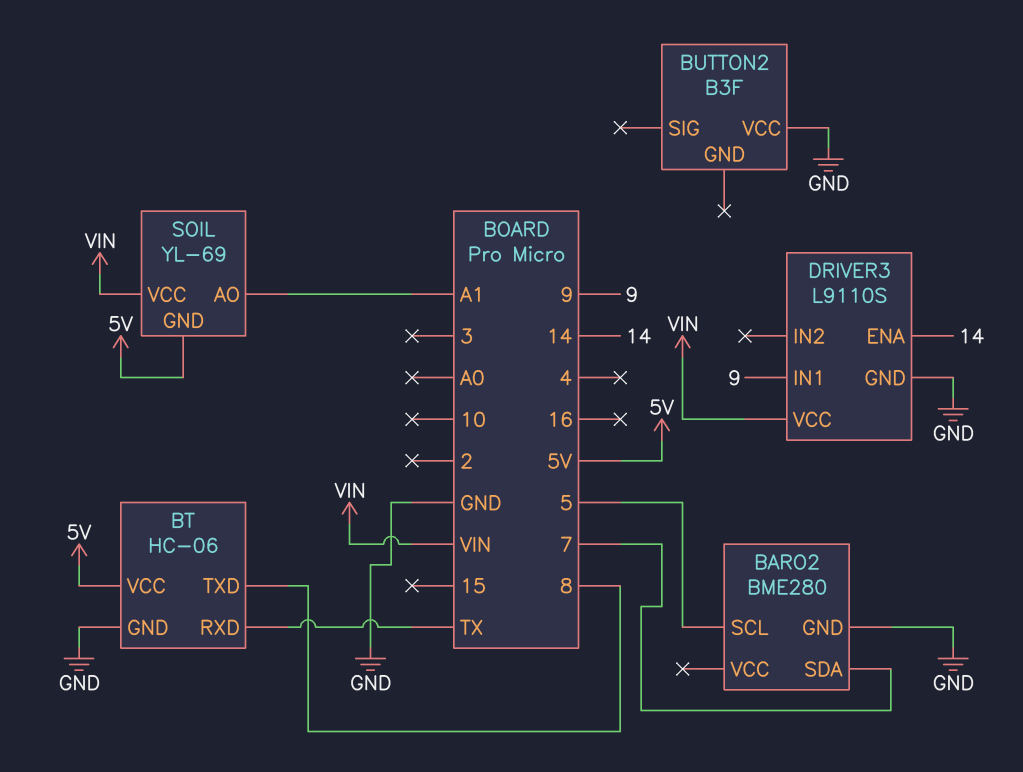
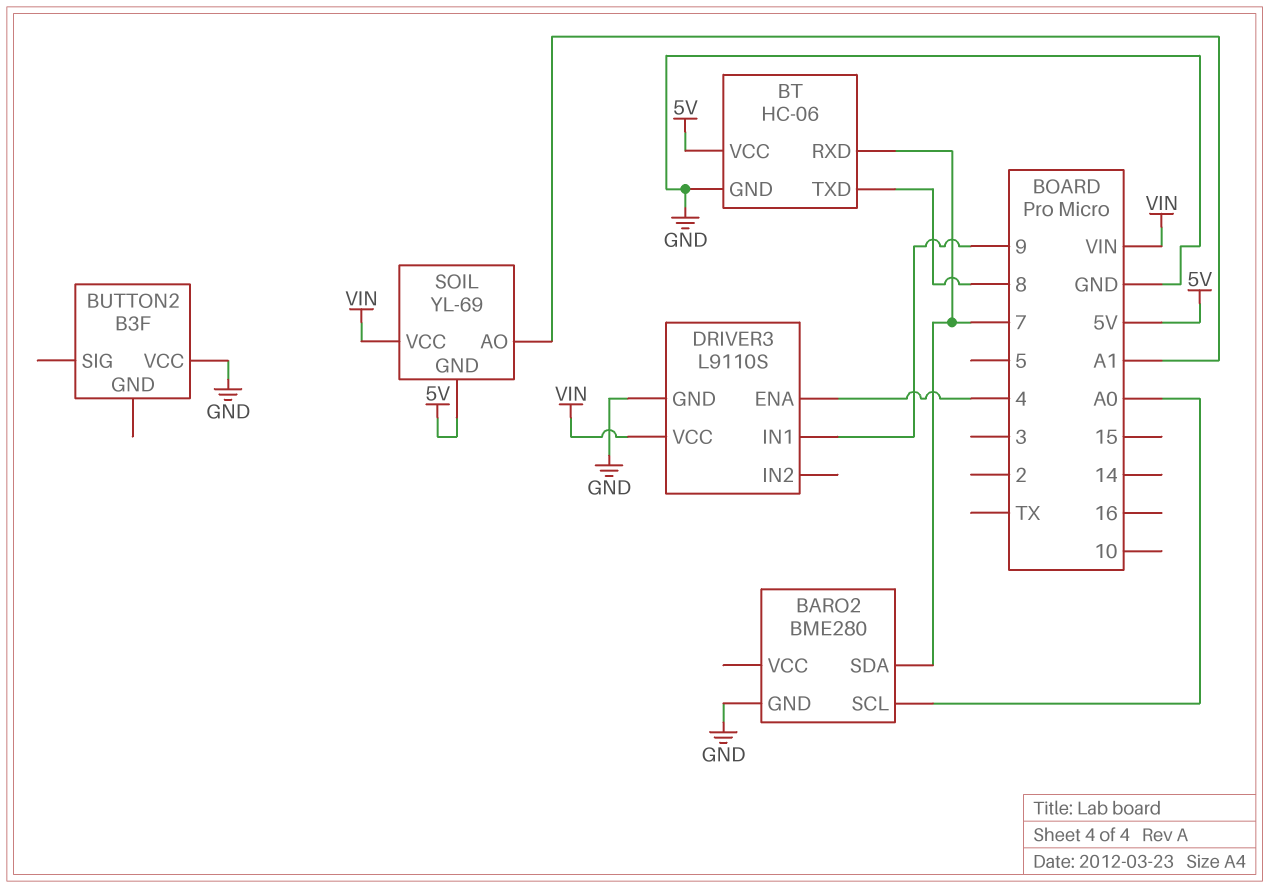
BARO2 pin SCL: 5 -> A0
BT pin RXD: TX -> 7
DRIVER3 pin ENA: 14 -> 4

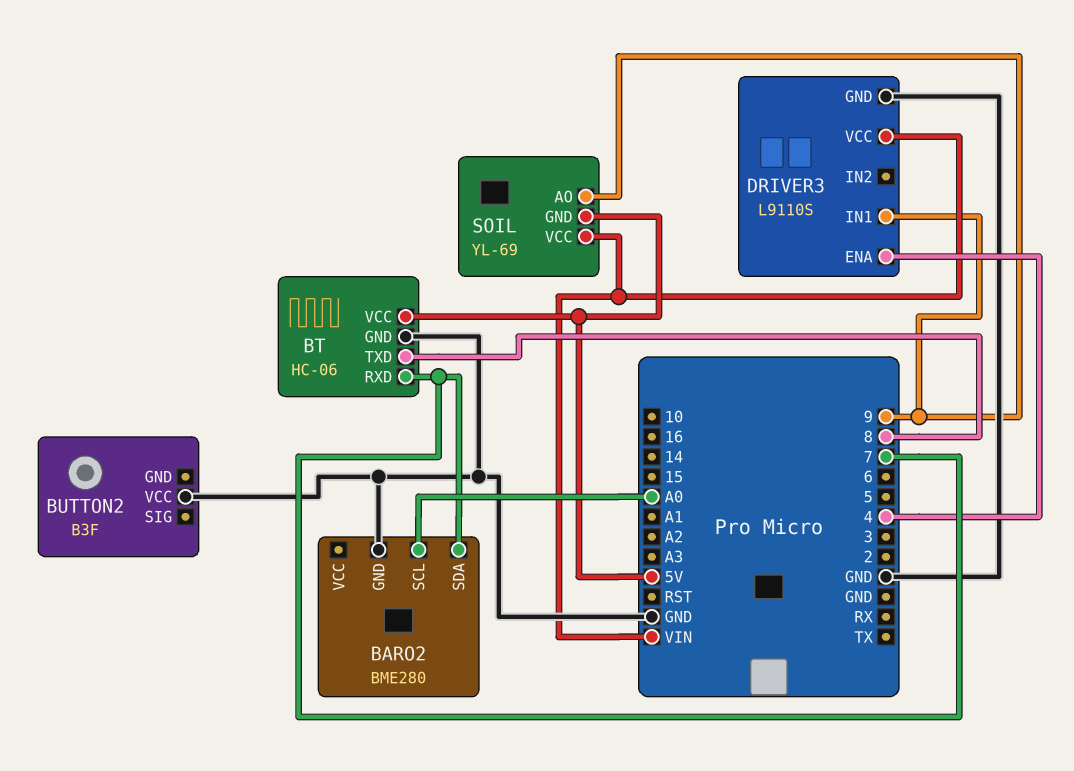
SOIL pin AO: A1 -> 9

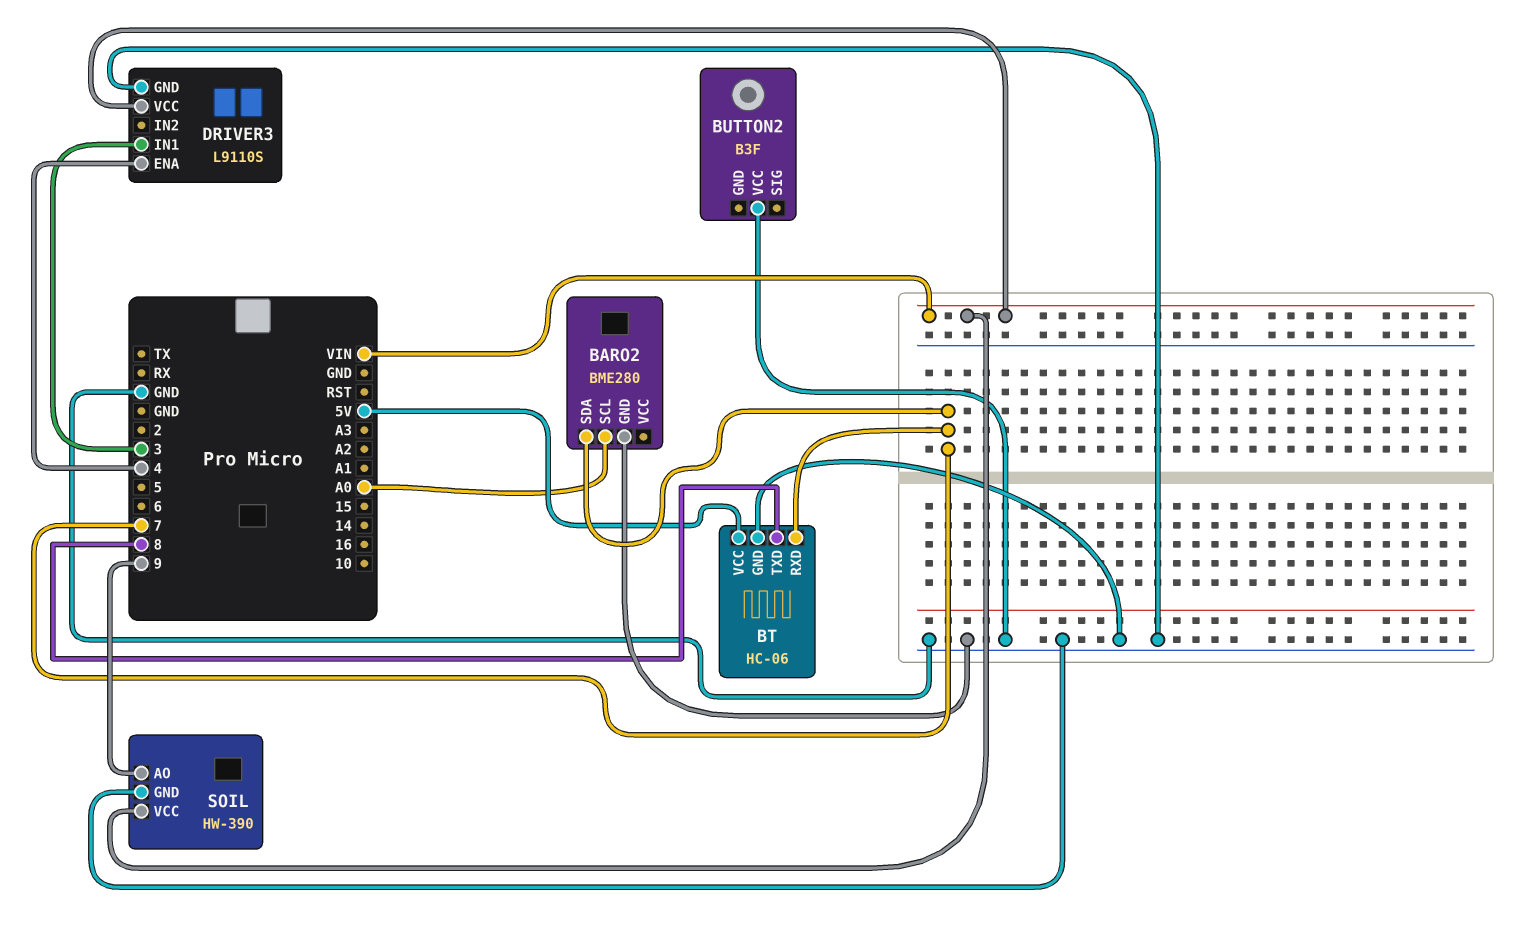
DRIVER3 pin IN1: 9 -> 3
SOIL: YL-69 -> HW-390
SOIL pin GND: 5V -> GND

